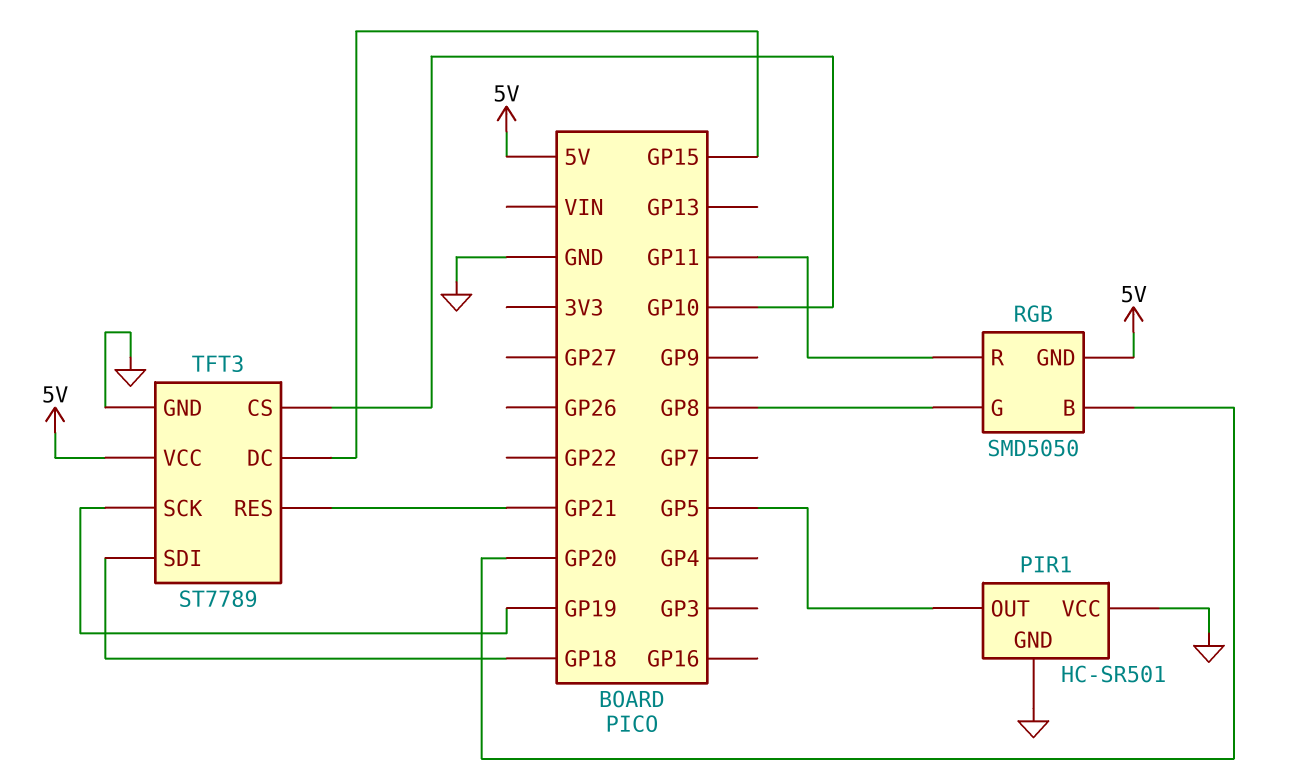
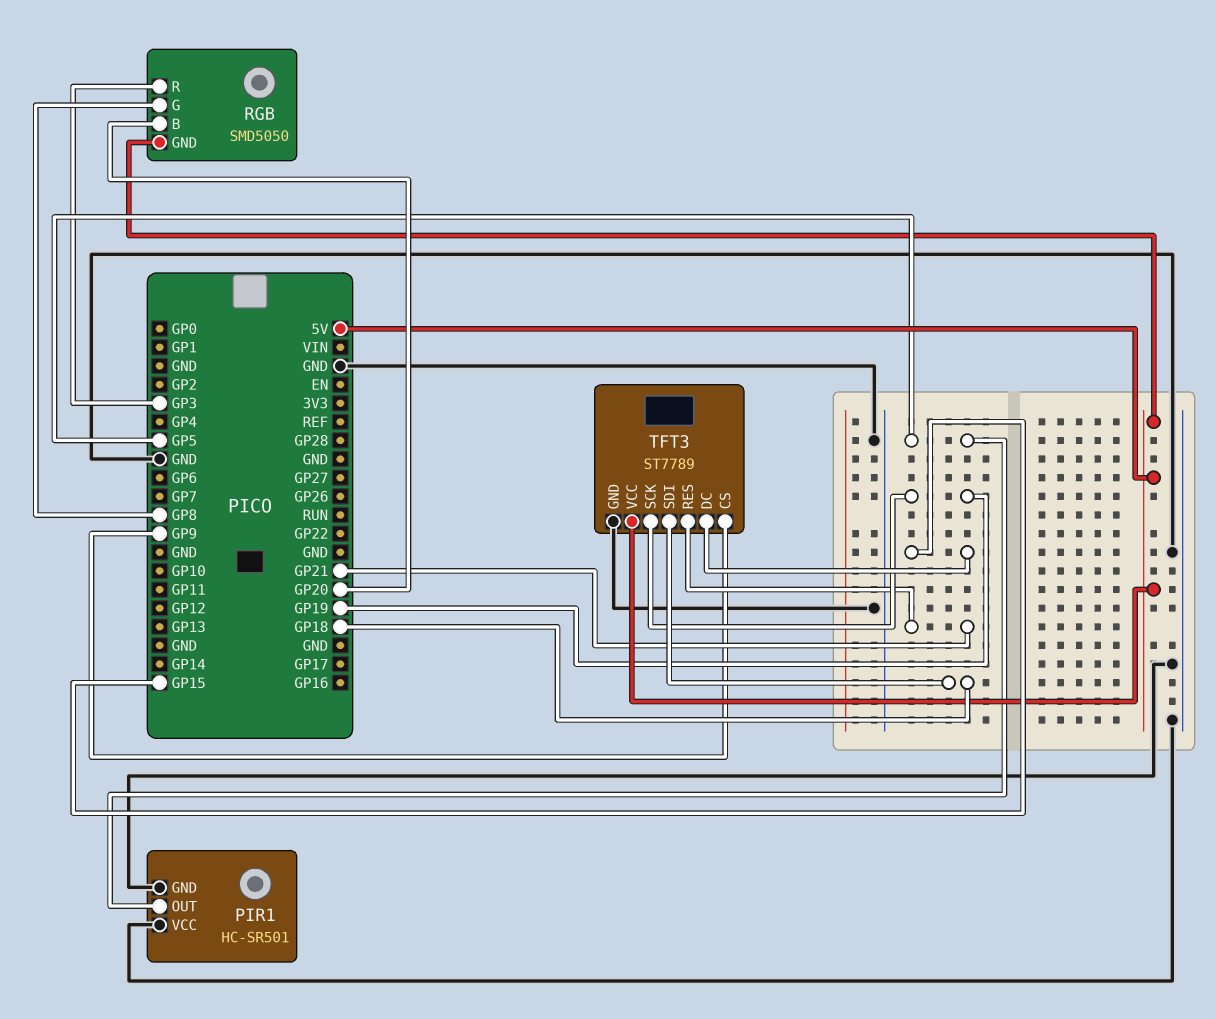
RGB pin R: GP11 -> GP3
TFT3 pin CS: GP10 -> GP9

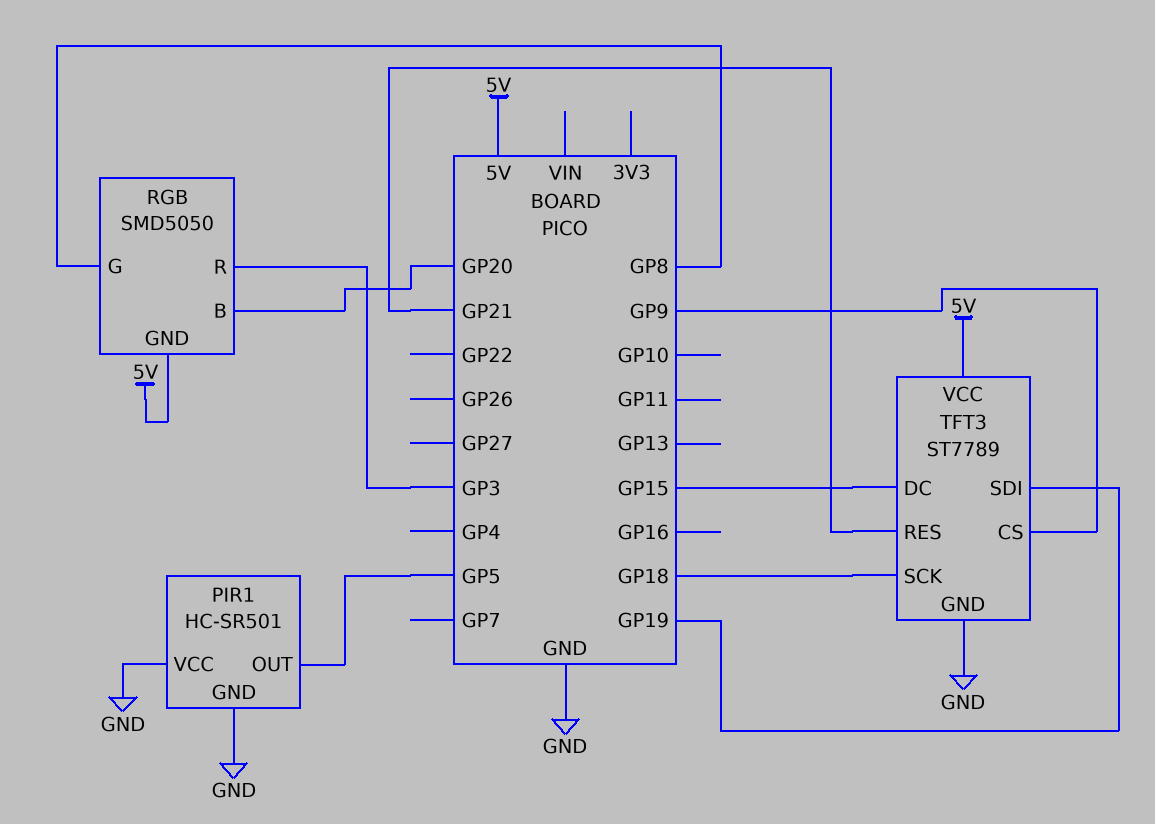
TFT3 pin SCK: GP19 -> GP18
TFT3 pin SDI: GP18 -> GP19

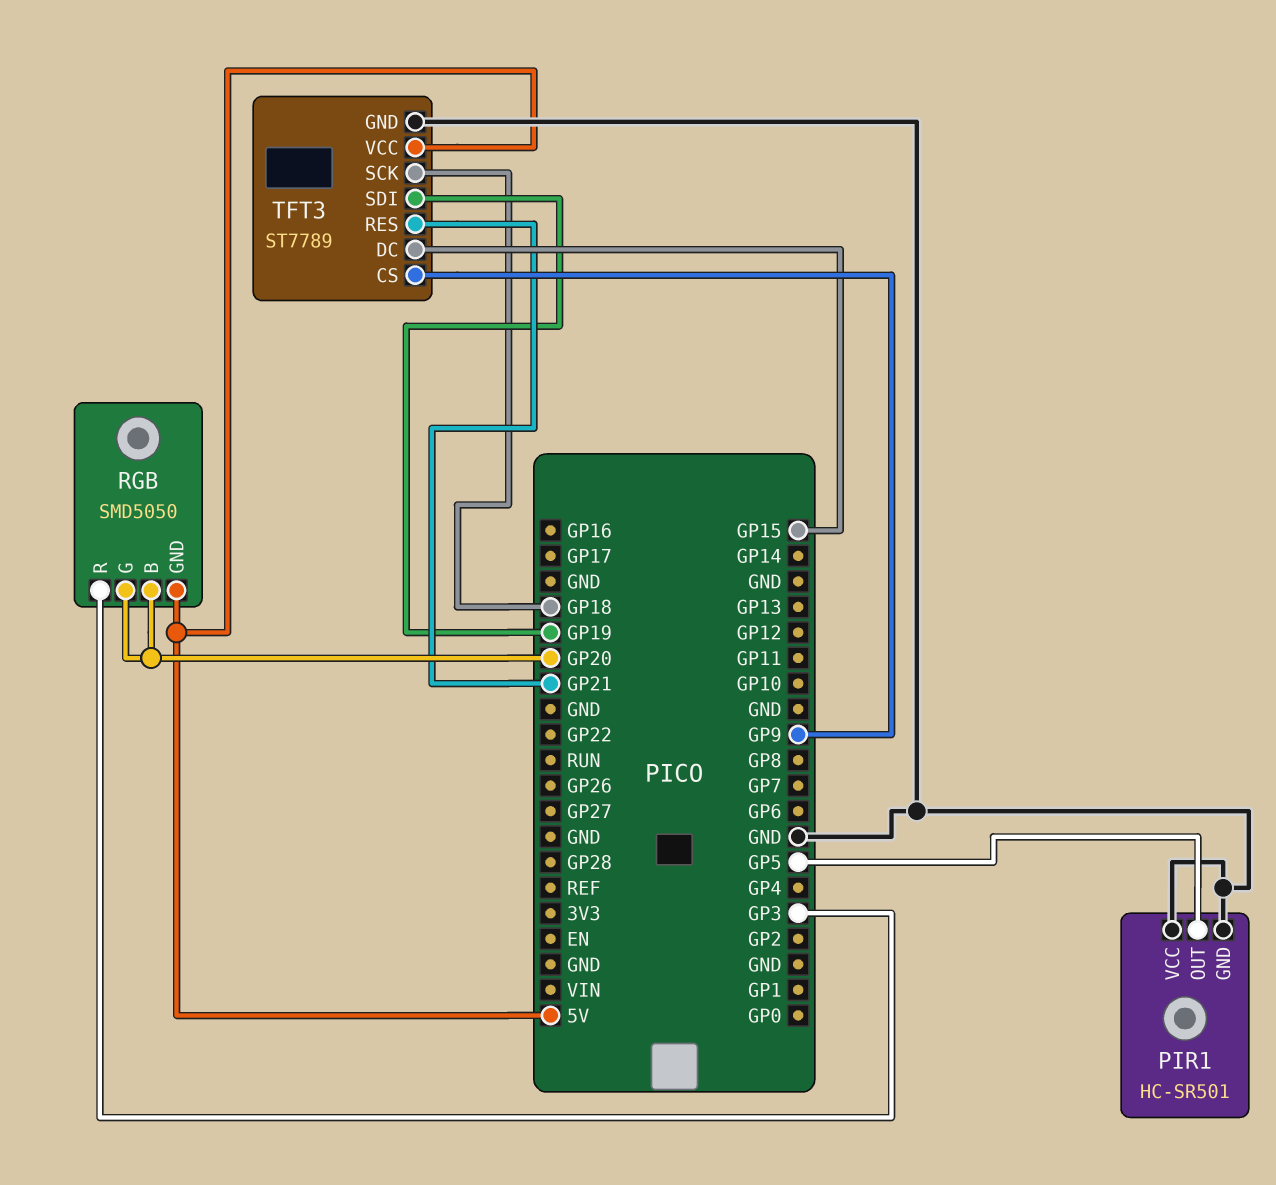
RGB pin G: GP8 -> GP20

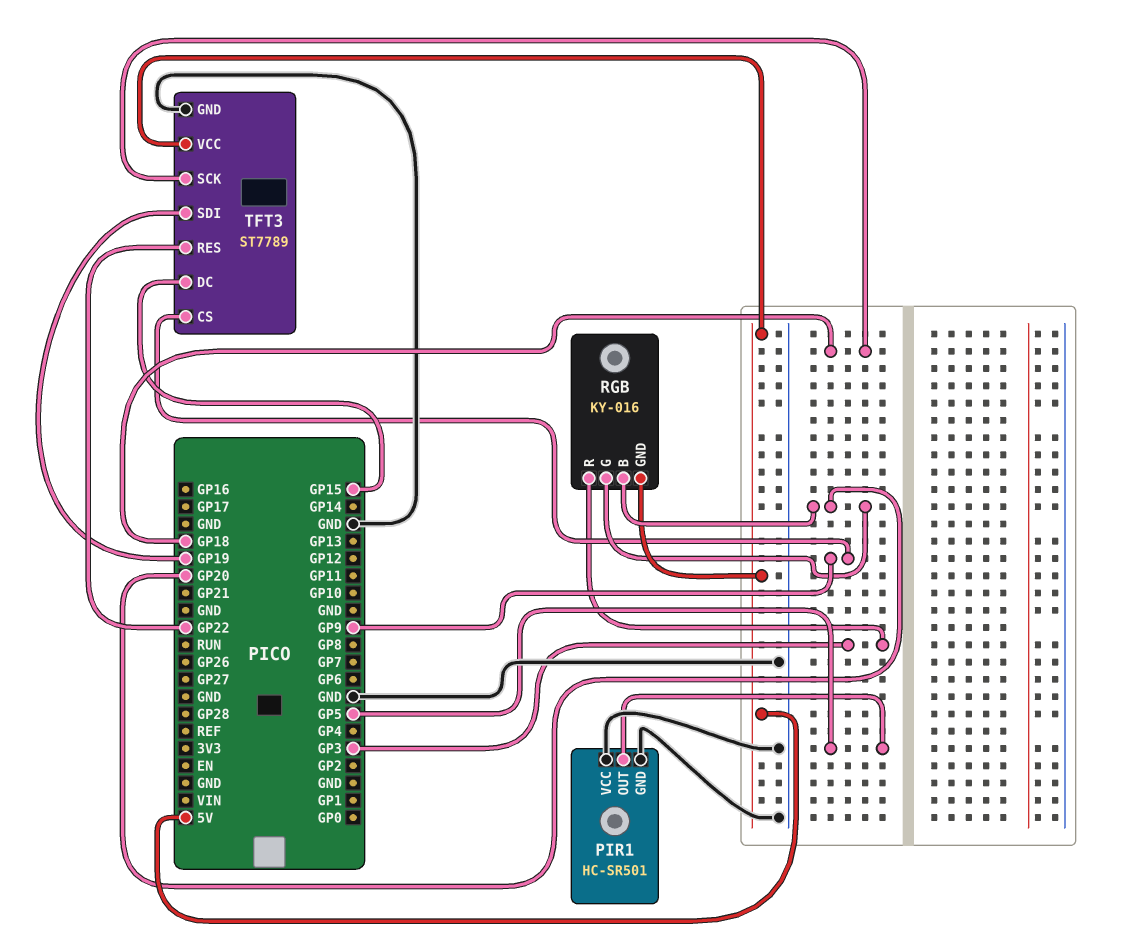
RGB: SMD5050 -> KY-016
TFT3 pin RES: GP21 -> GP22

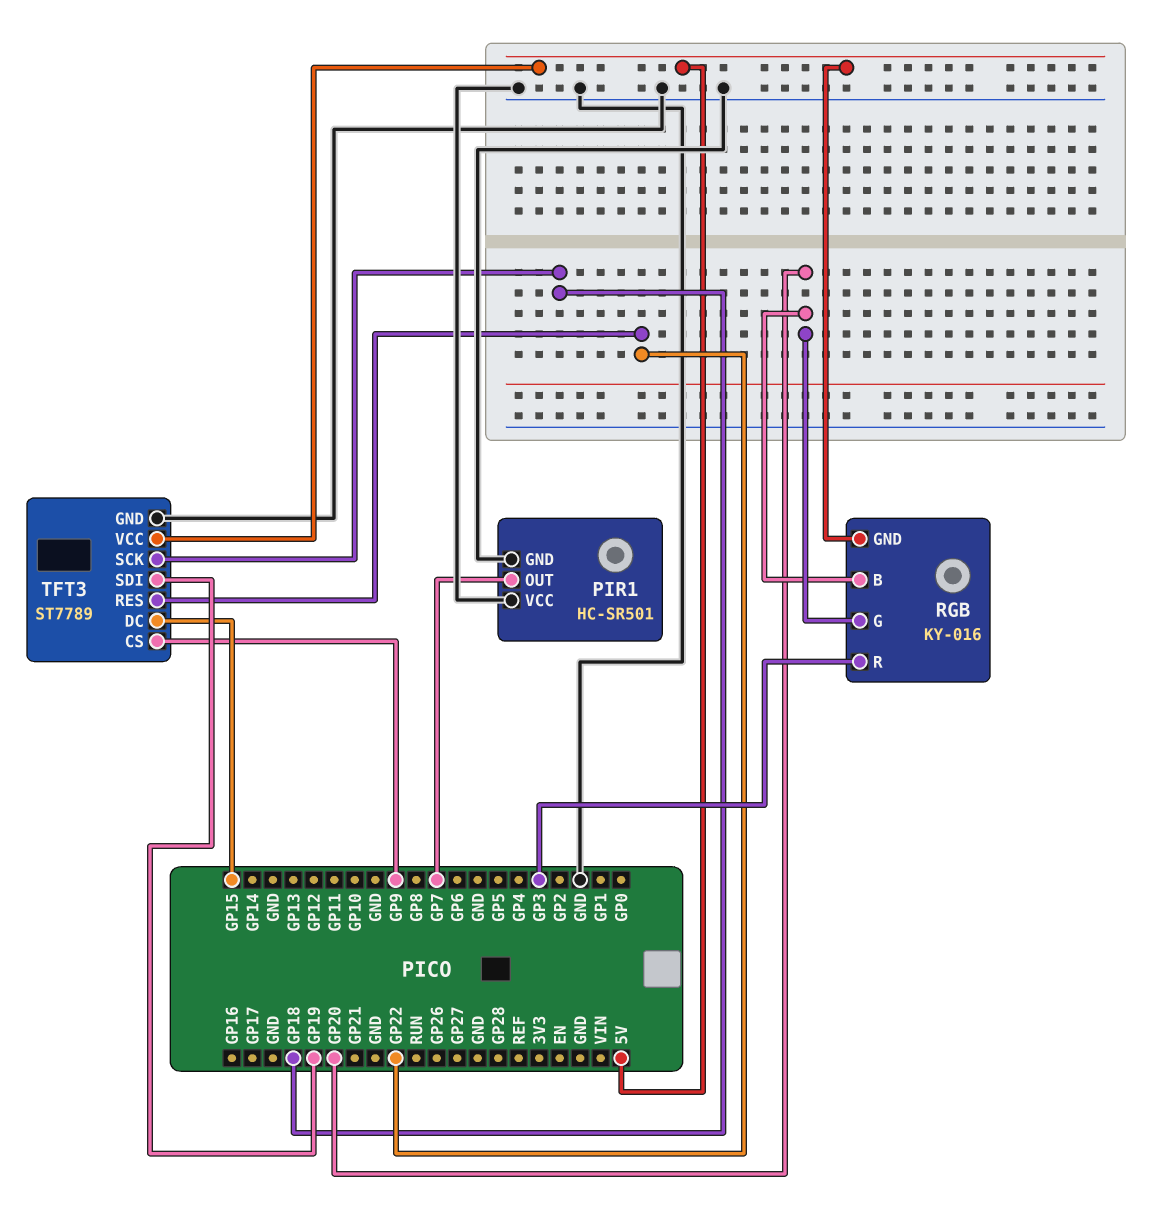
PIR1 pin OUT: GP5 -> GP7

